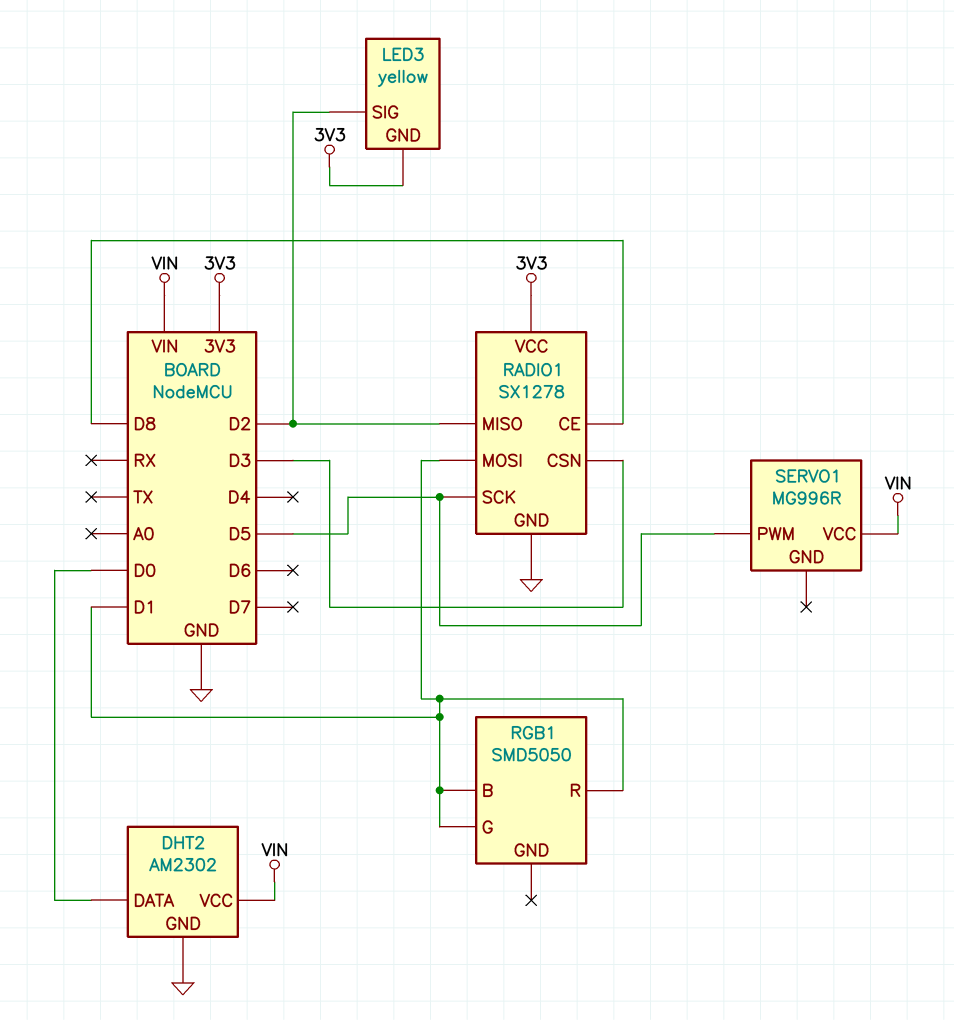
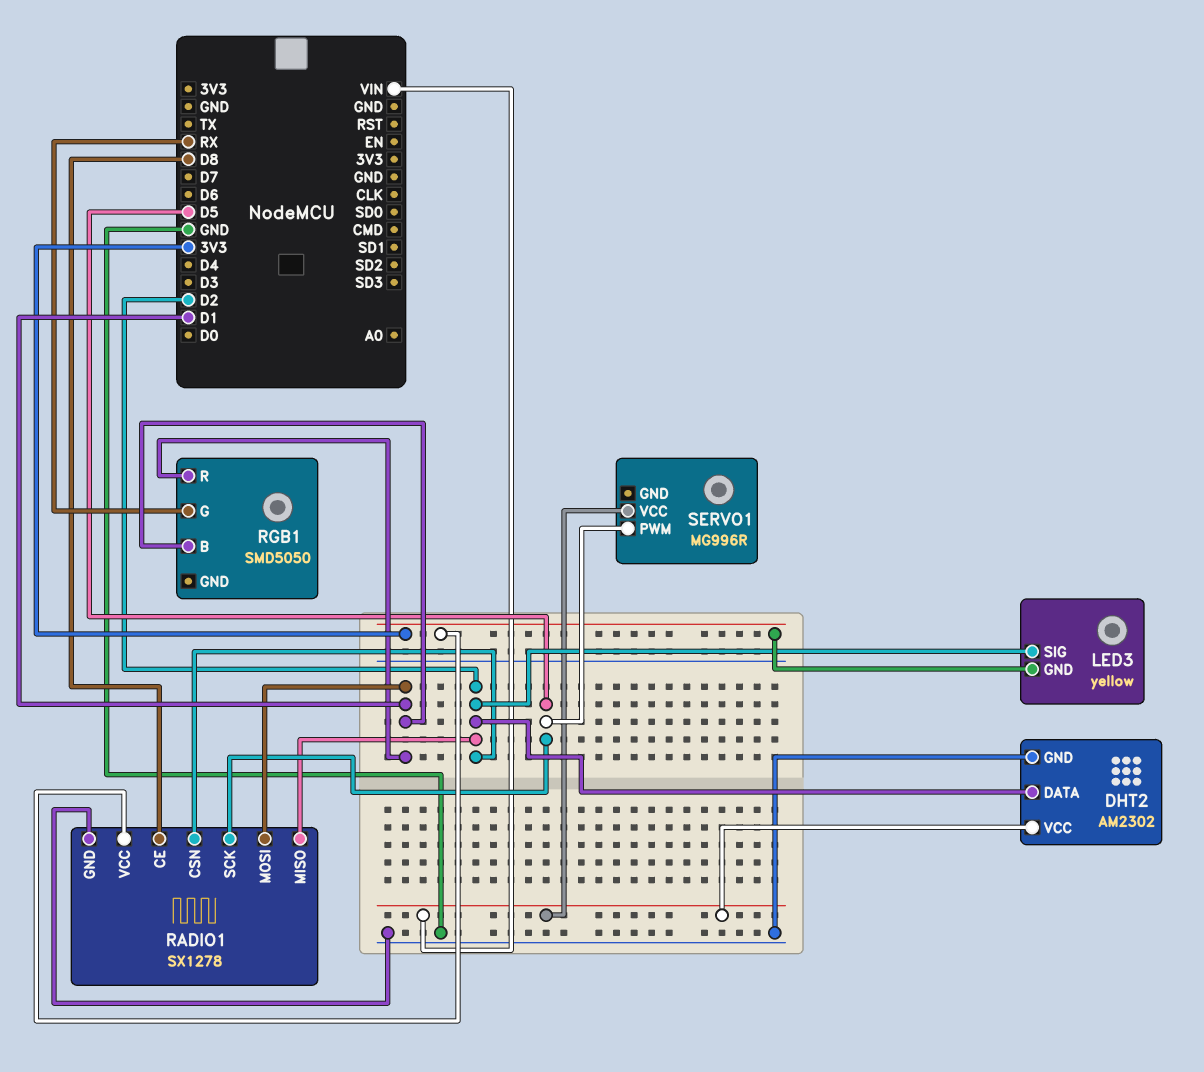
DHT2 pin DATA: D0 -> D2
RADIO1 pin CSN: D3 -> D2
RGB1 pin G: D1 -> RX

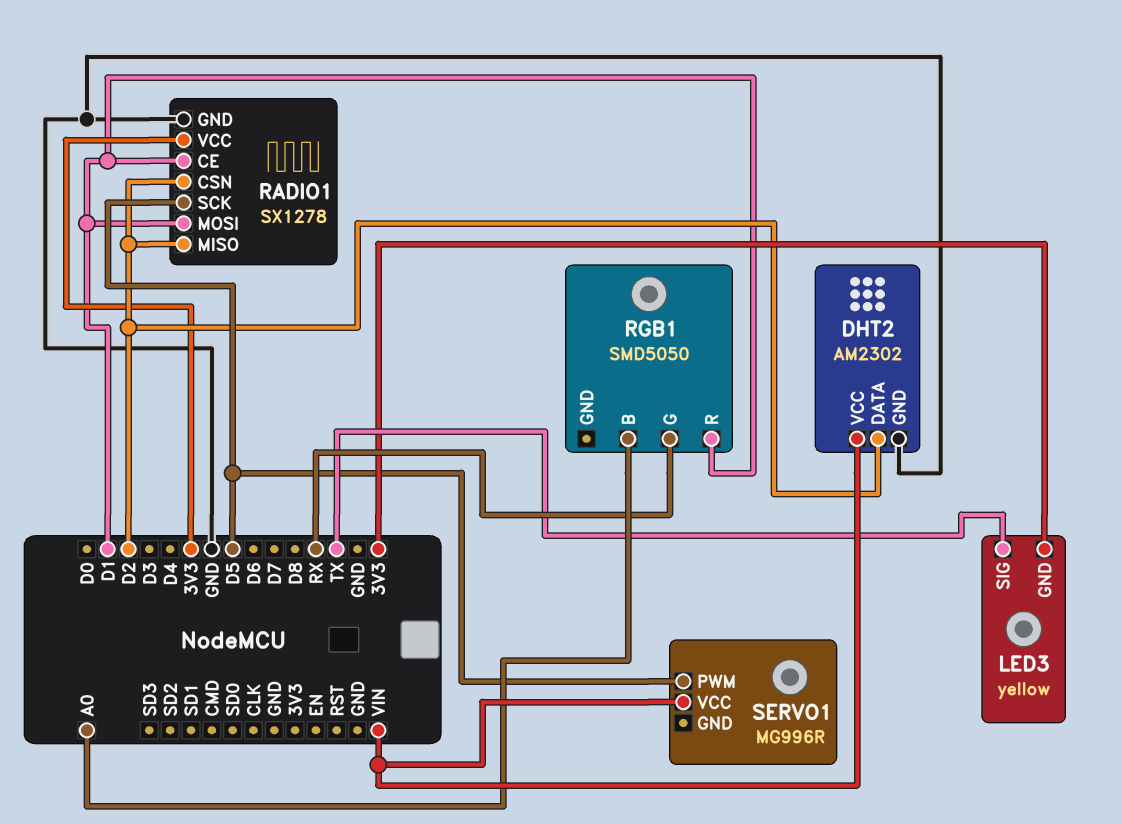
LED3 pin SIG: D2 -> TX
RADIO1 pin CE: D8 -> D1
RGB1 pin B: D1 -> A0

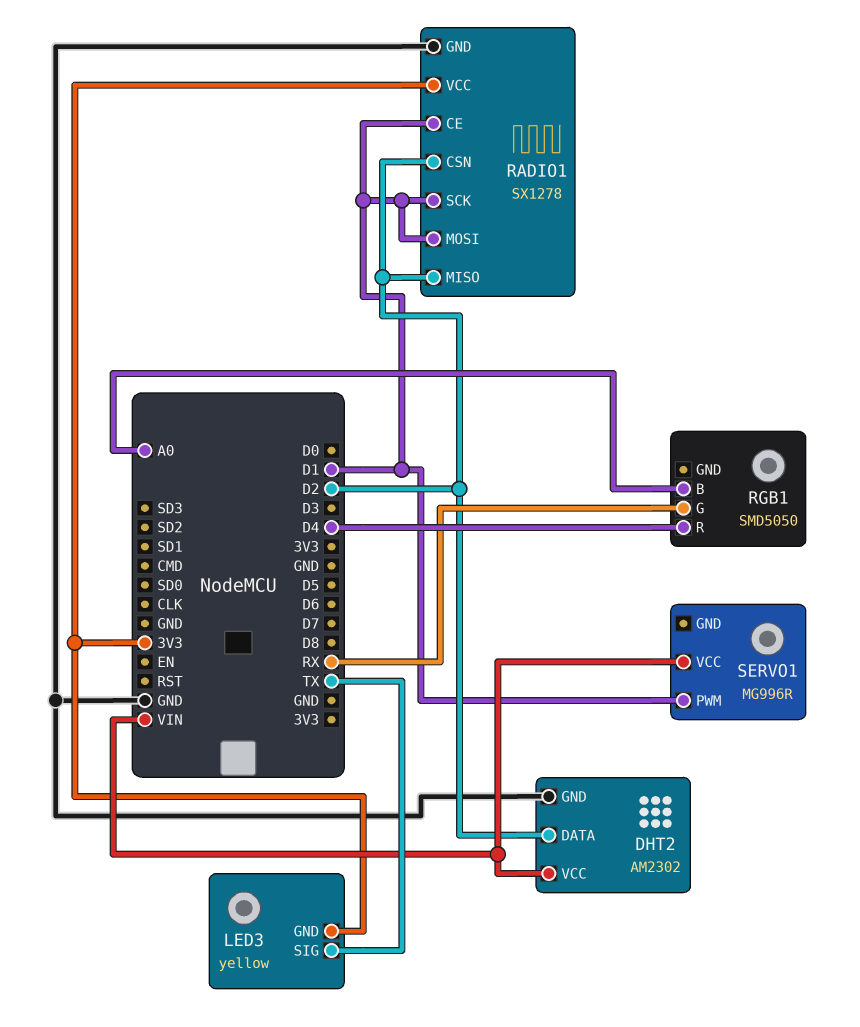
RADIO1 pin SCK: D5 -> D1
RGB1 pin R: D1 -> D4
SERVO1 pin PWM: D5 -> D1

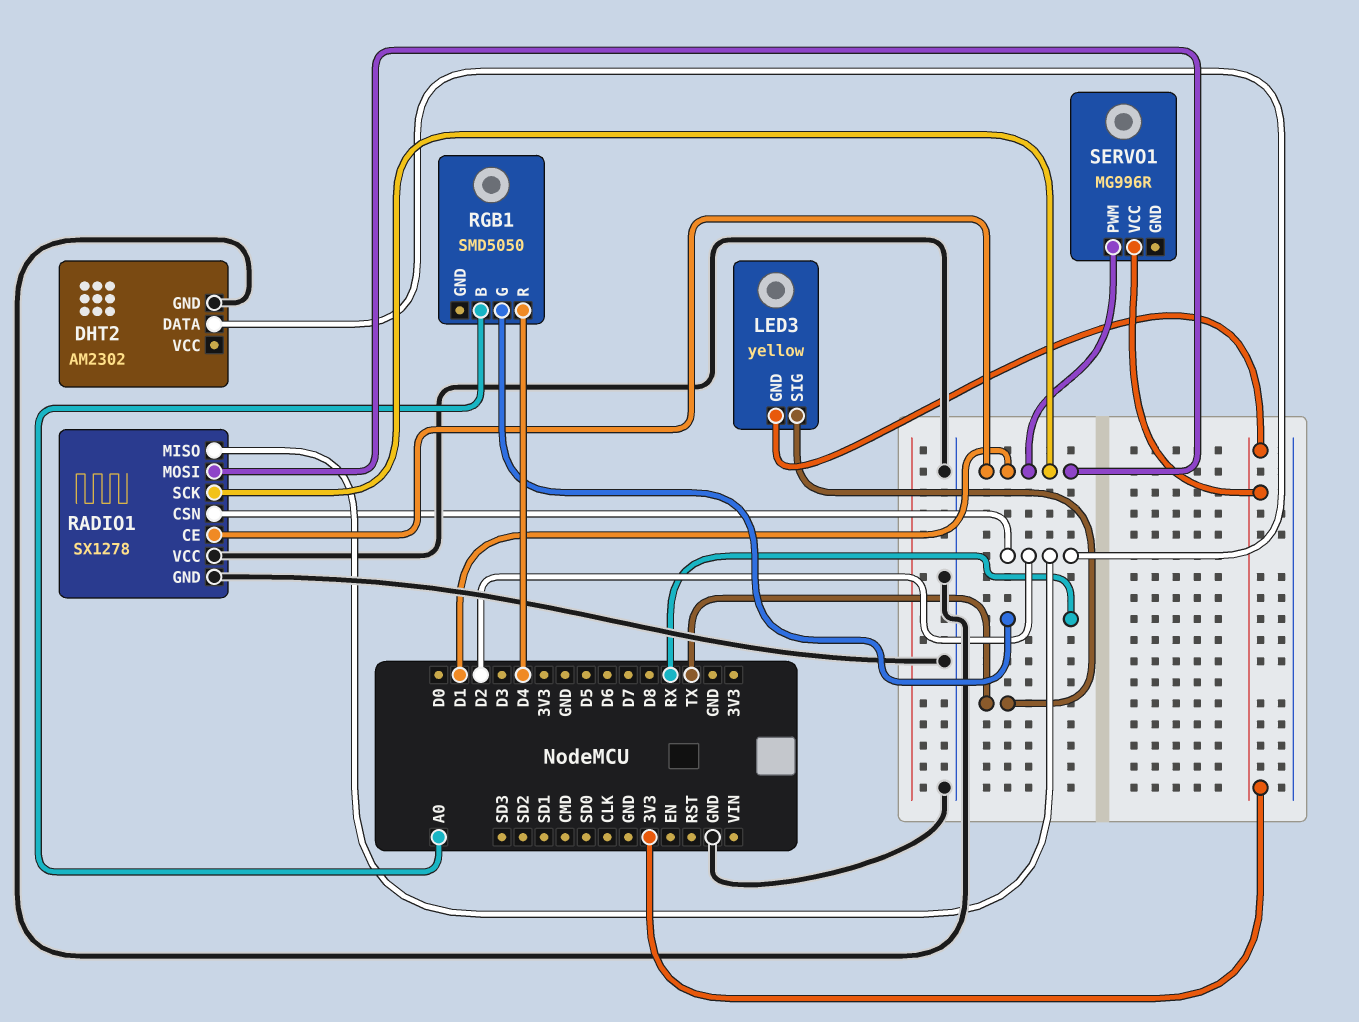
DHT2 pin VCC: VIN -> none
RADIO1 pin VCC: 3V3 -> GND
SERVO1 pin VCC: VIN -> 3V3

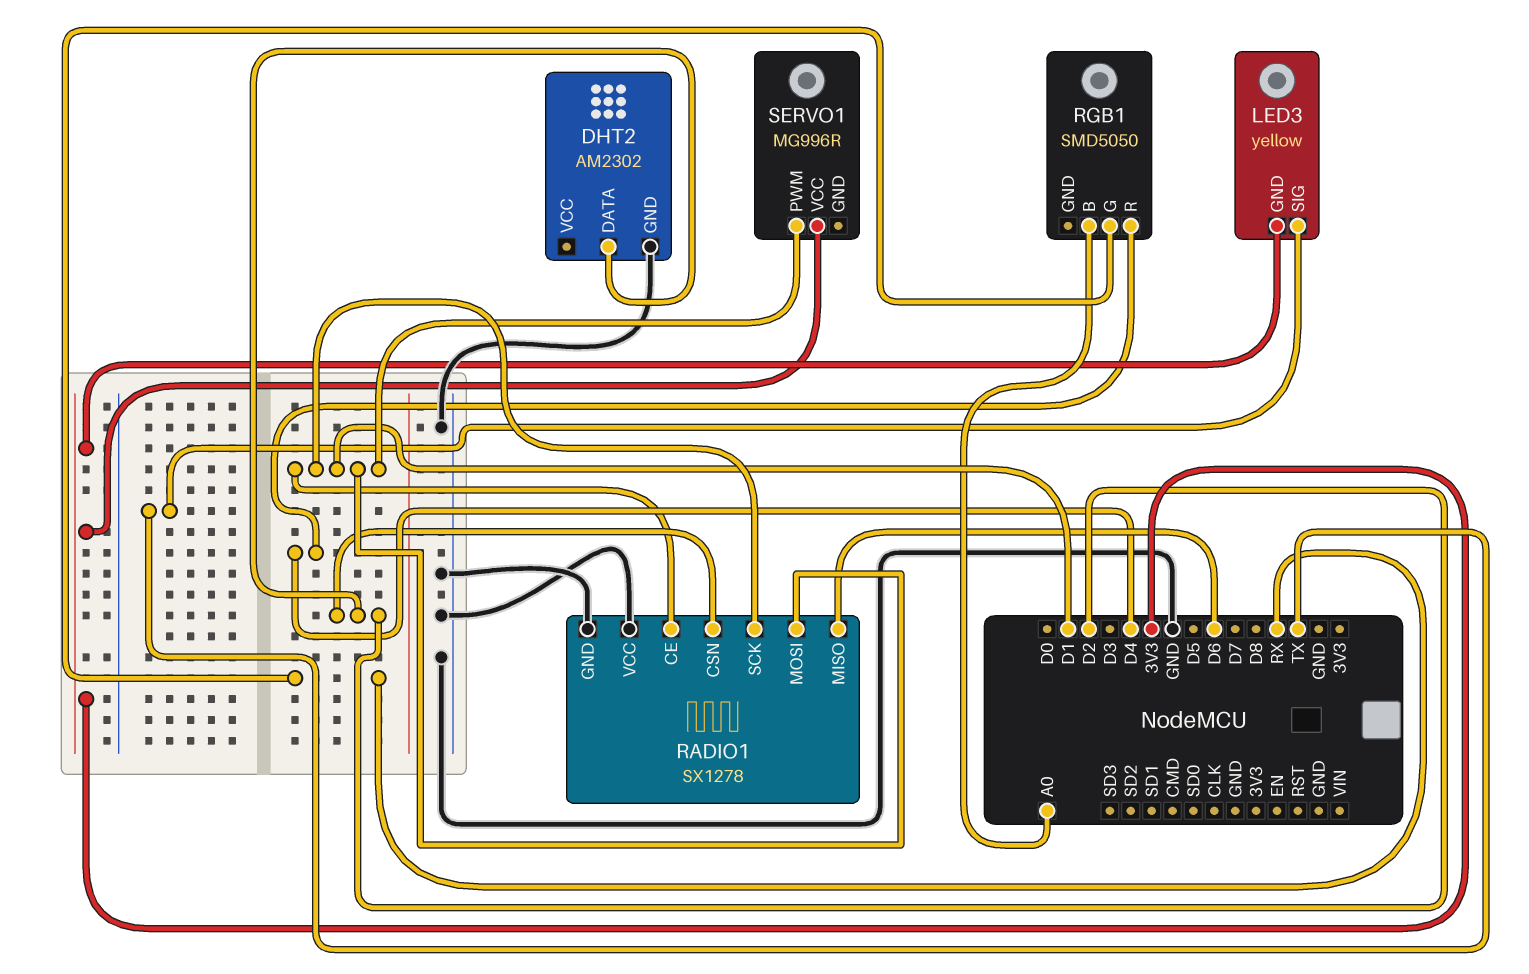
RADIO1 pin MISO: D2 -> D6

